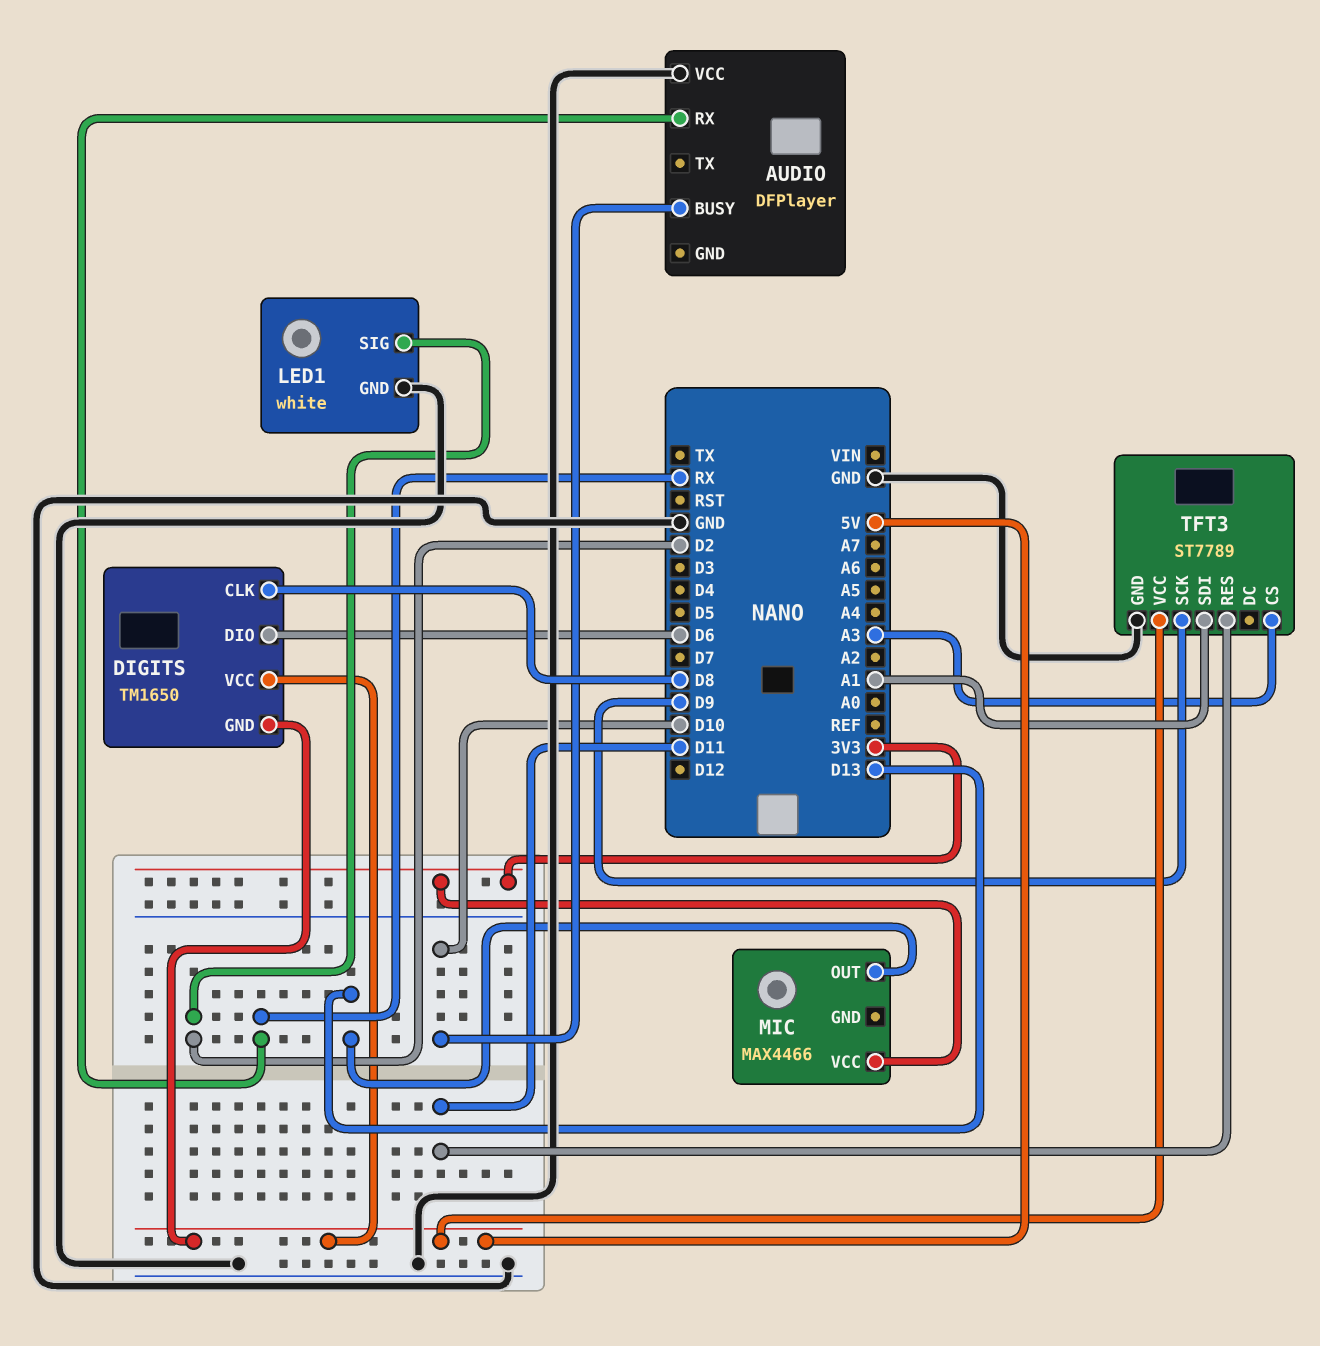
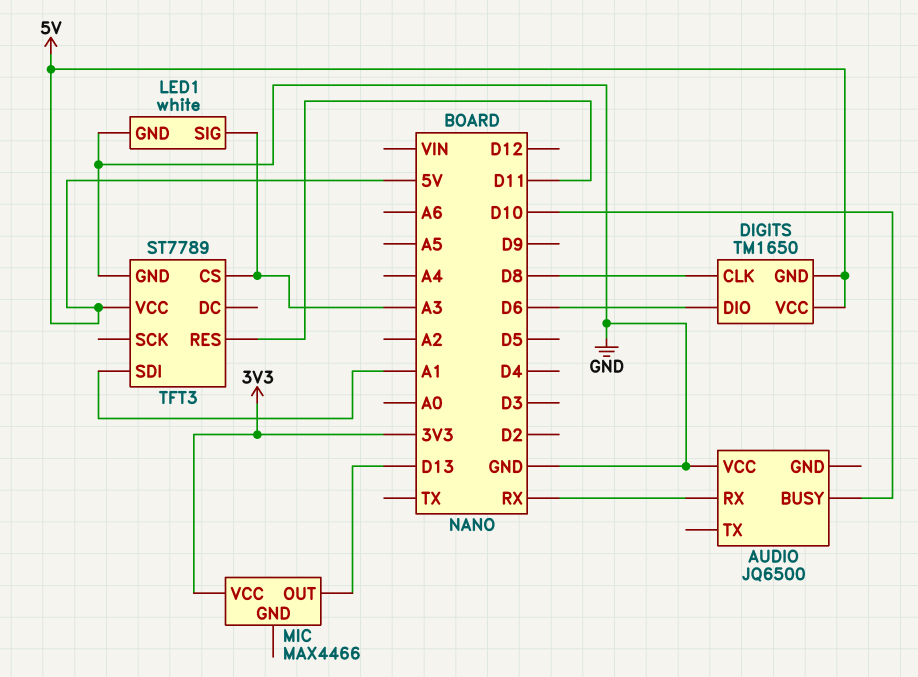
AUDIO: DFPlayer -> JQ6500
LED1 pin SIG: D2 -> A3
TFT3 pin SCK: D9 -> none

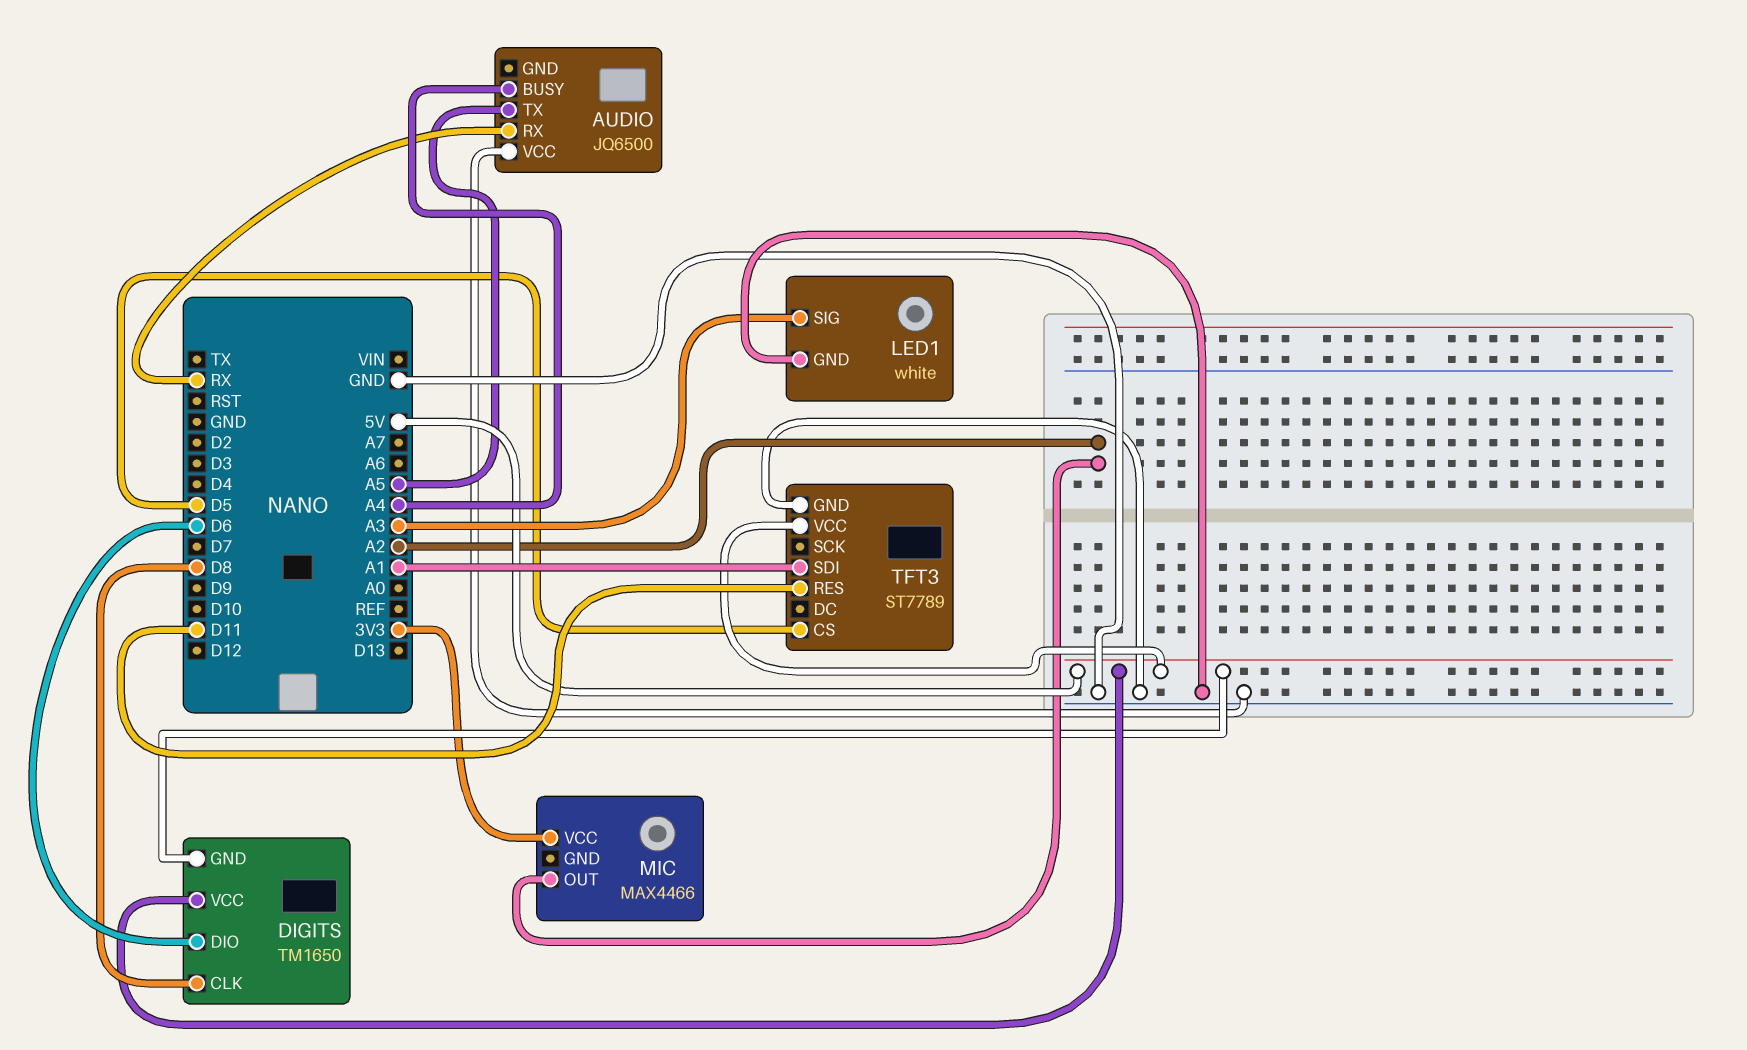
AUDIO pin BUSY: D10 -> A4
AUDIO pin TX: none -> A5
MIC pin OUT: D13 -> A2
TFT3 pin CS: A3 -> D5

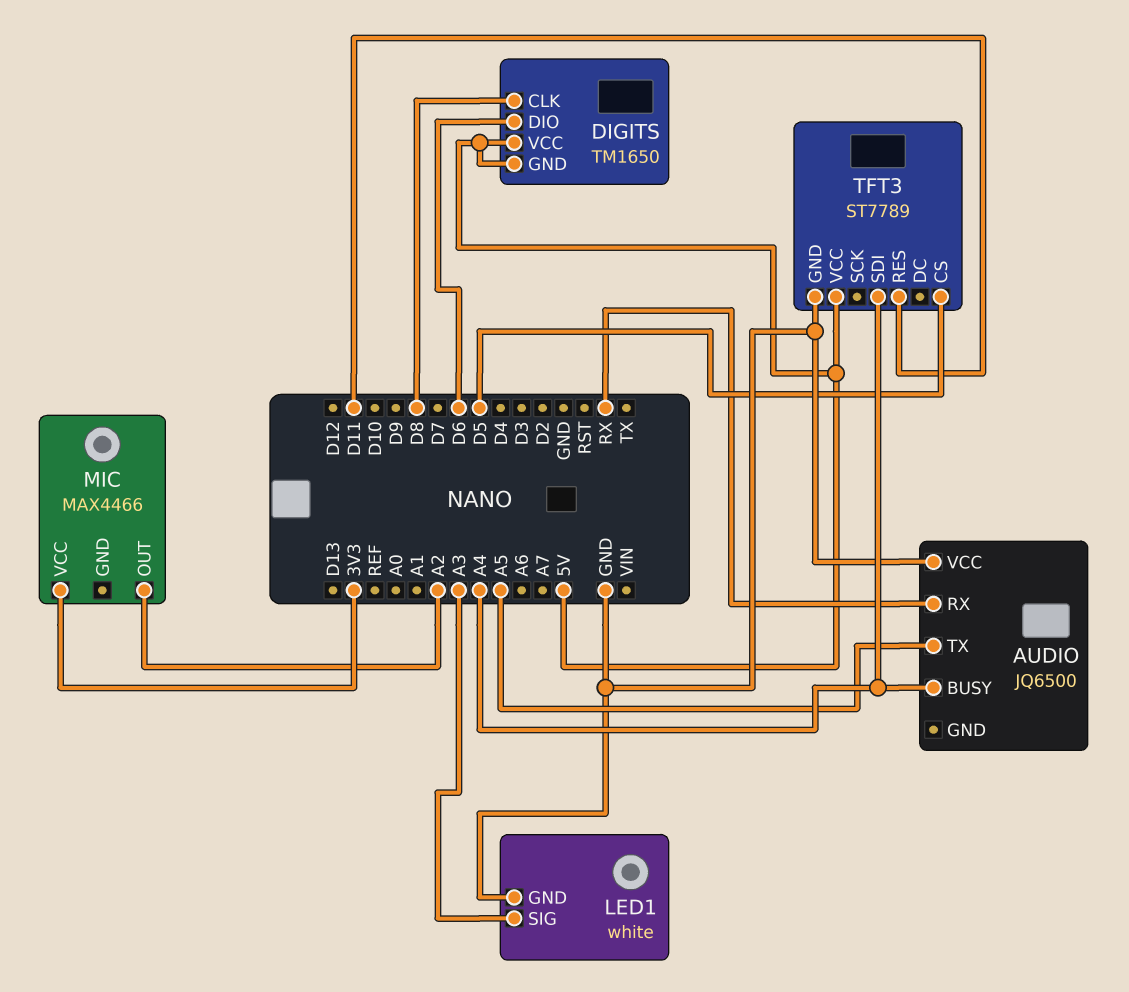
TFT3 pin SDI: A1 -> A4

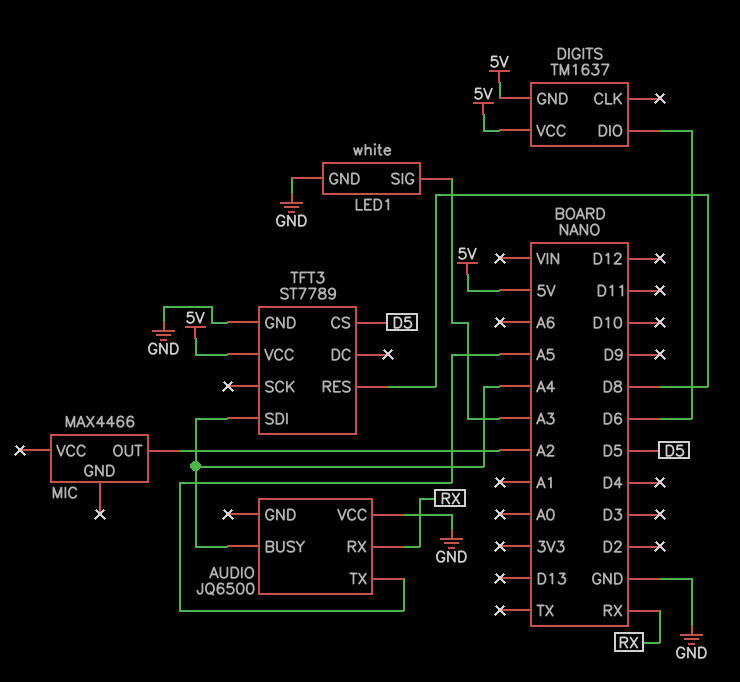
DIGITS: TM1650 -> TM1637
DIGITS pin CLK: D8 -> none
MIC pin VCC: 3V3 -> none
TFT3 pin RES: D11 -> D8

